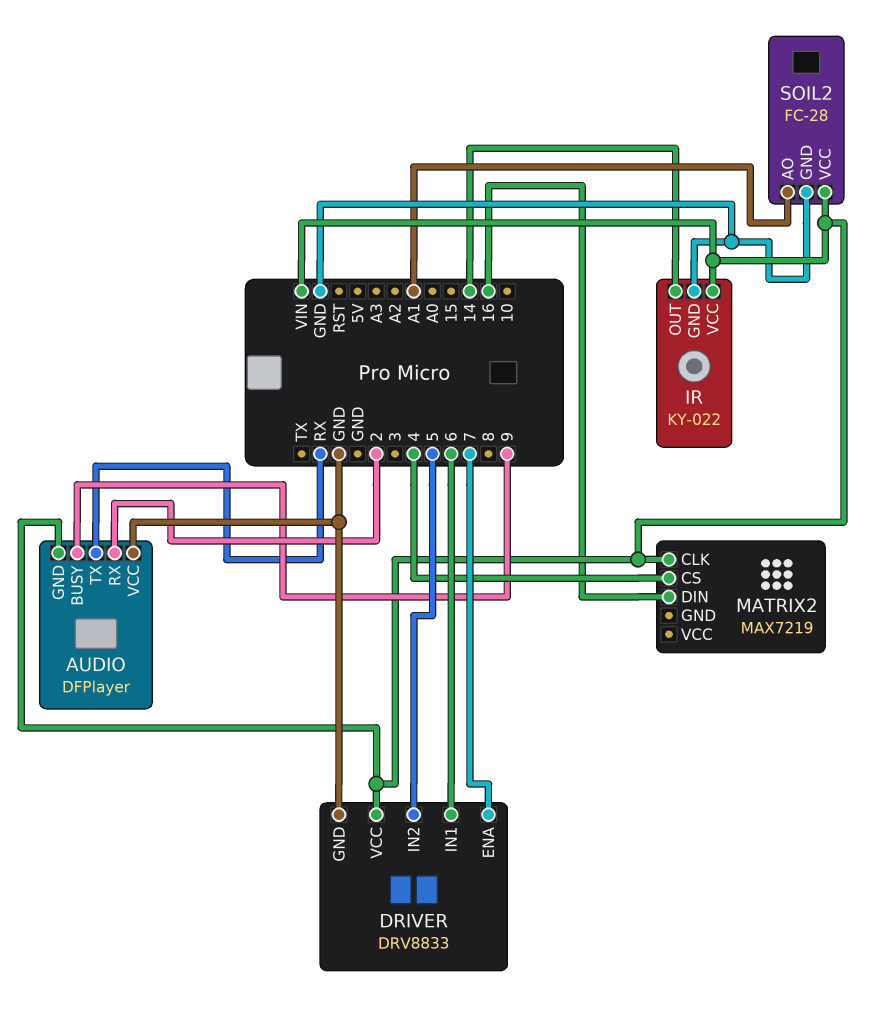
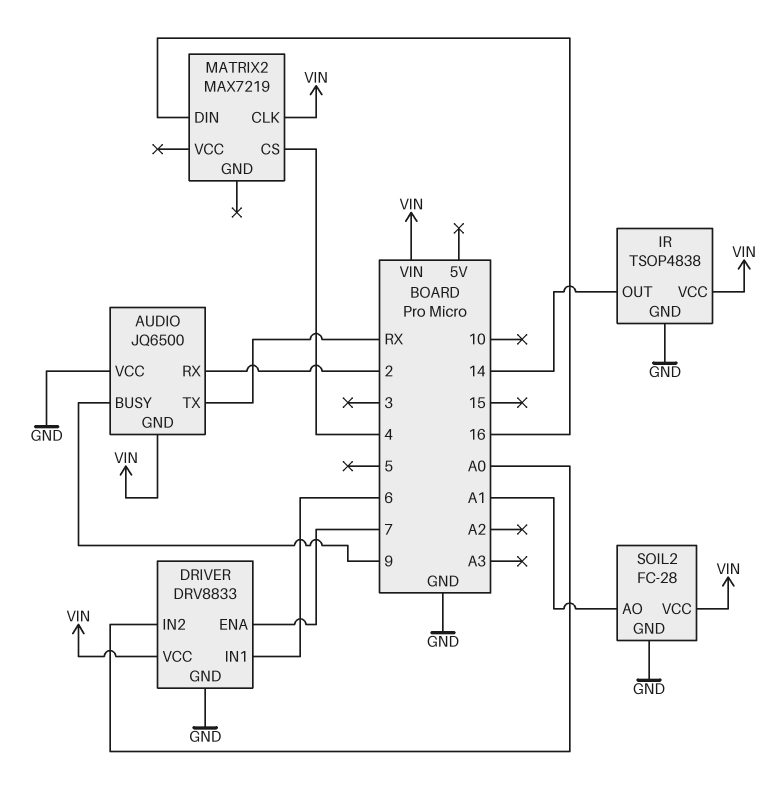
AUDIO: DFPlayer -> JQ6500
DRIVER pin IN2: 5 -> A0
IR: KY-022 -> TSOP4838

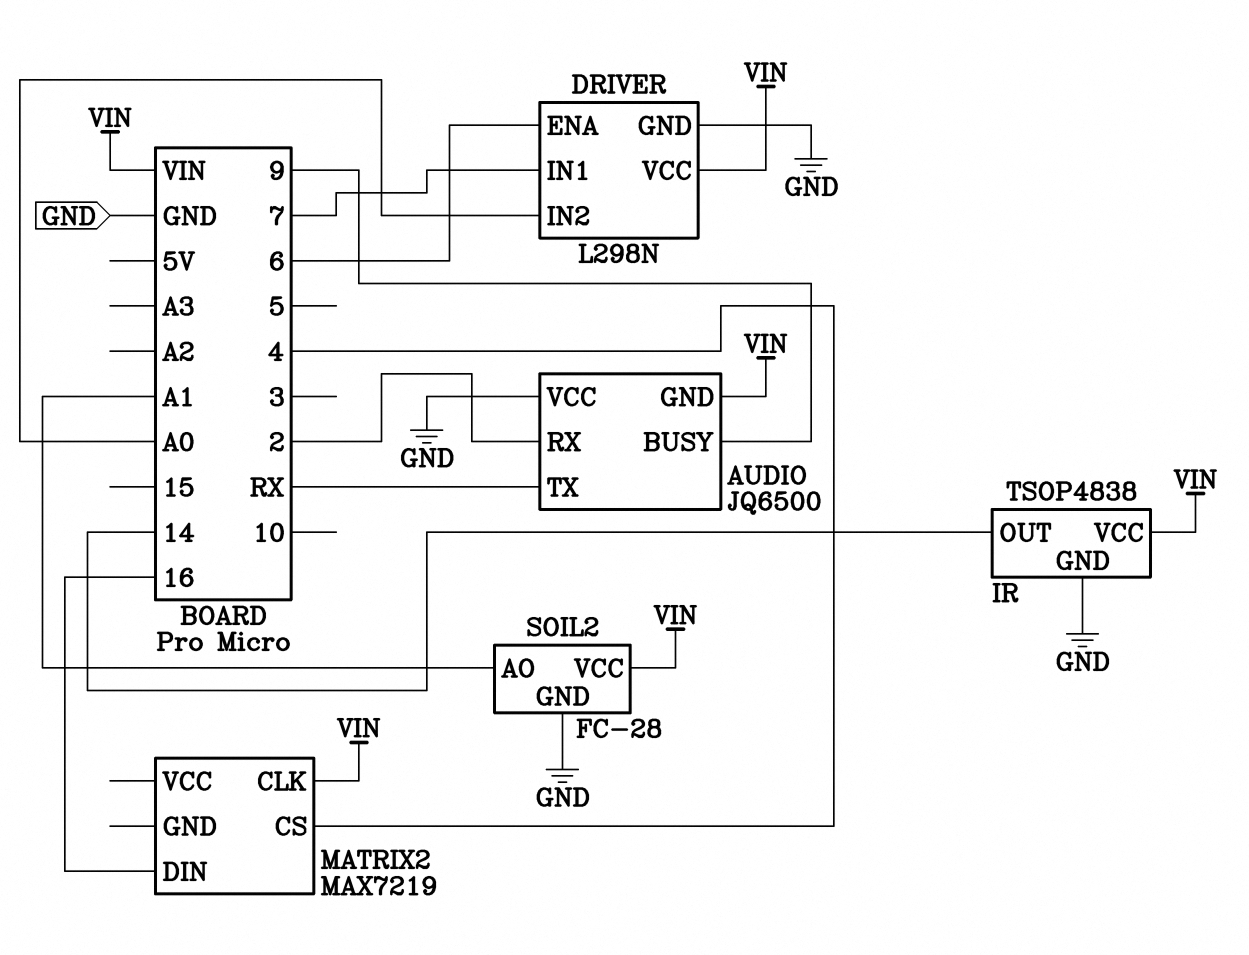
DRIVER: DRV8833 -> L298N
DRIVER pin ENA: 7 -> 6
DRIVER pin IN1: 6 -> 7

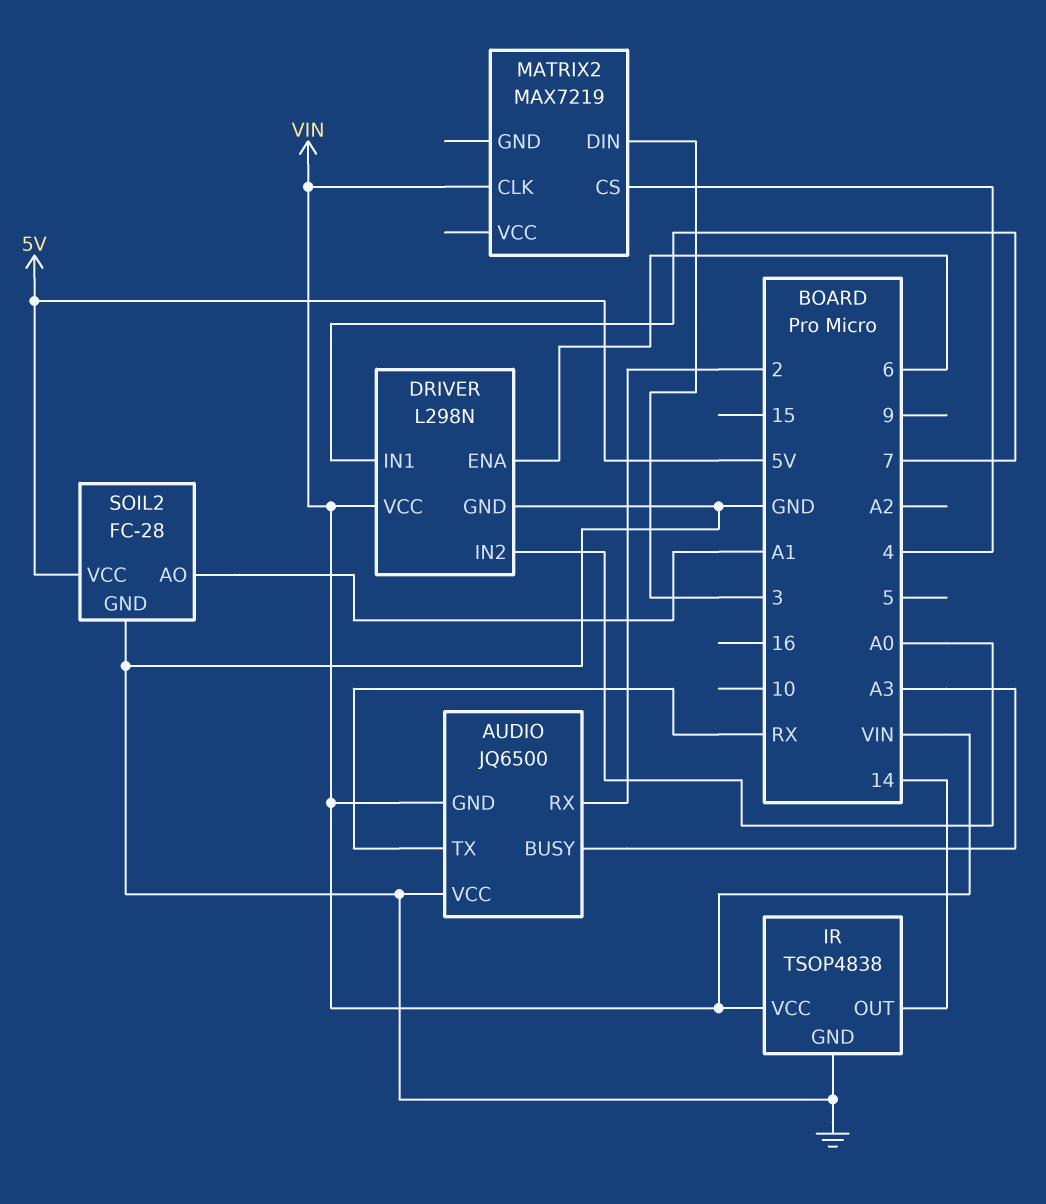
AUDIO pin BUSY: 9 -> A3
MATRIX2 pin DIN: 16 -> 3
SOIL2 pin VCC: VIN -> 5V

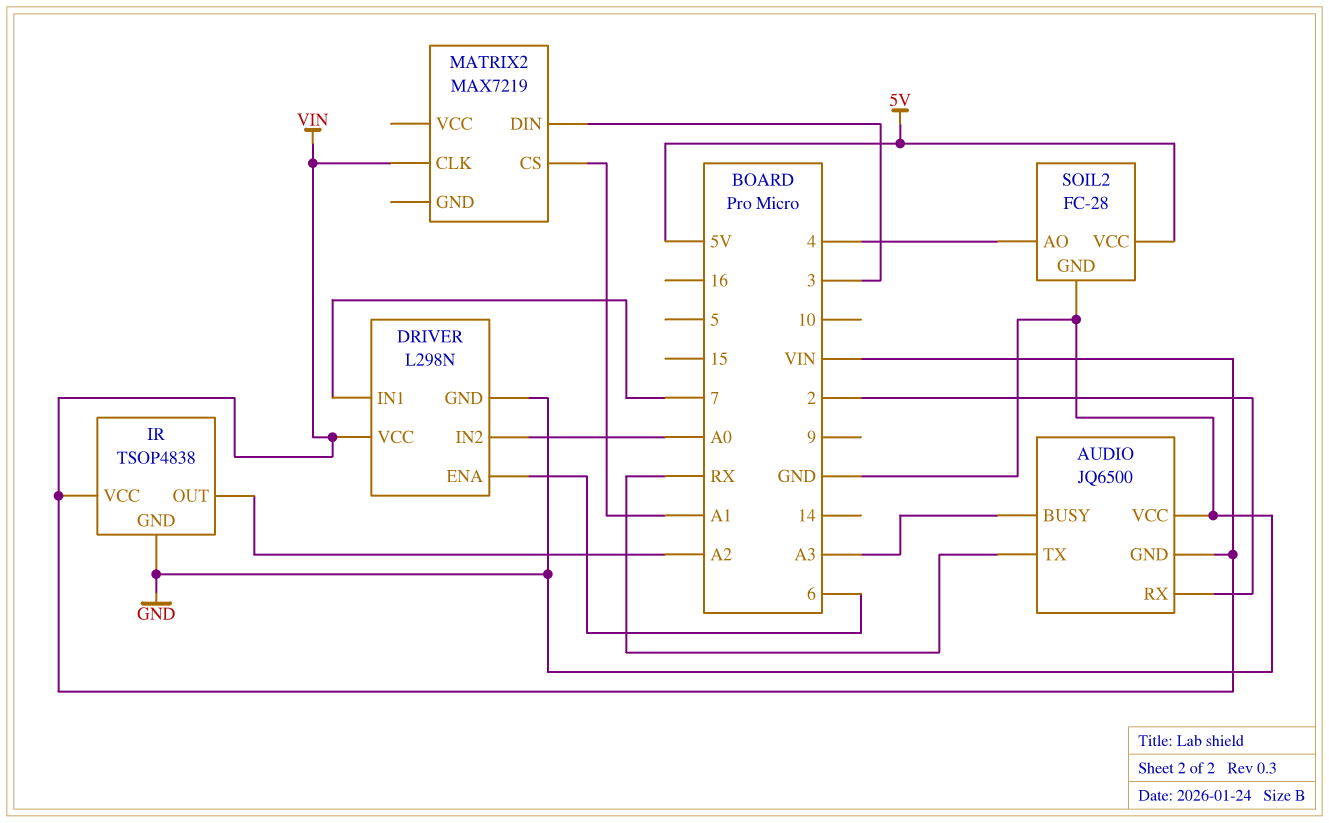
IR pin OUT: 14 -> A2
MATRIX2 pin CS: 4 -> A1
SOIL2 pin AO: A1 -> 4

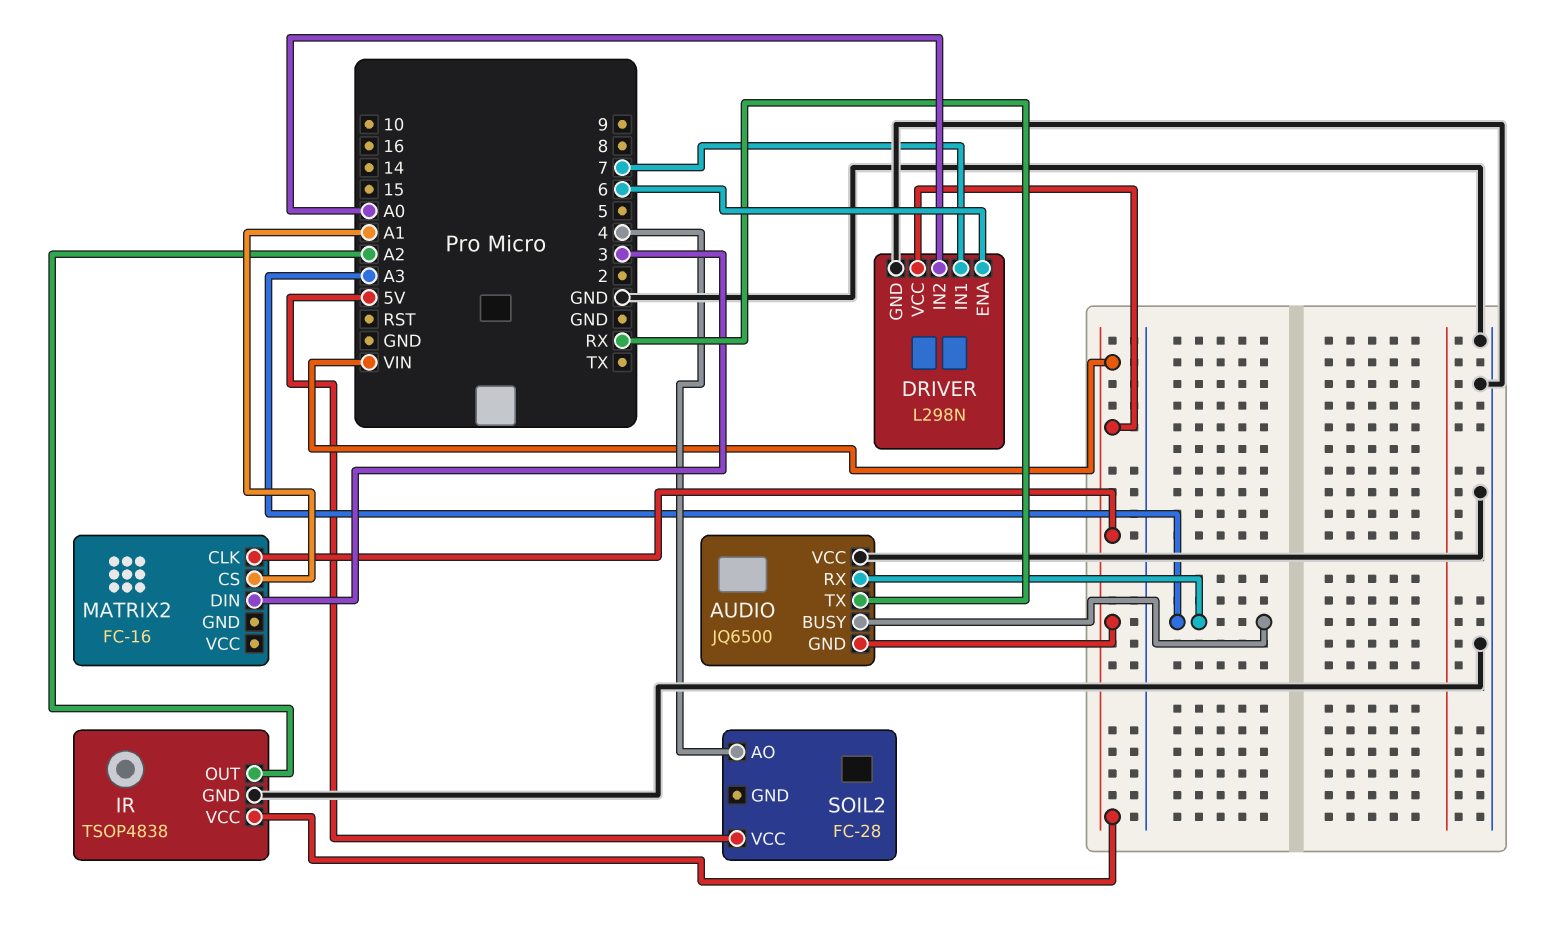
AUDIO pin RX: 2 -> A3
MATRIX2: MAX7219 -> FC-16
SOIL2 pin GND: GND -> none

